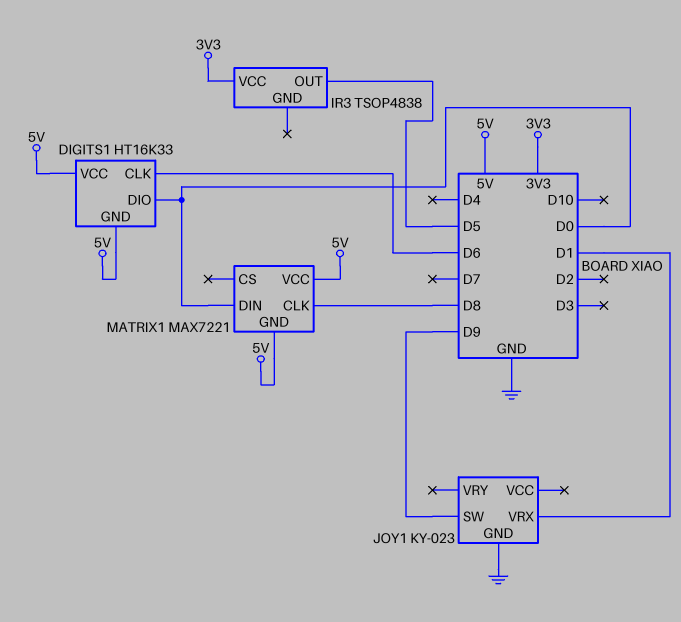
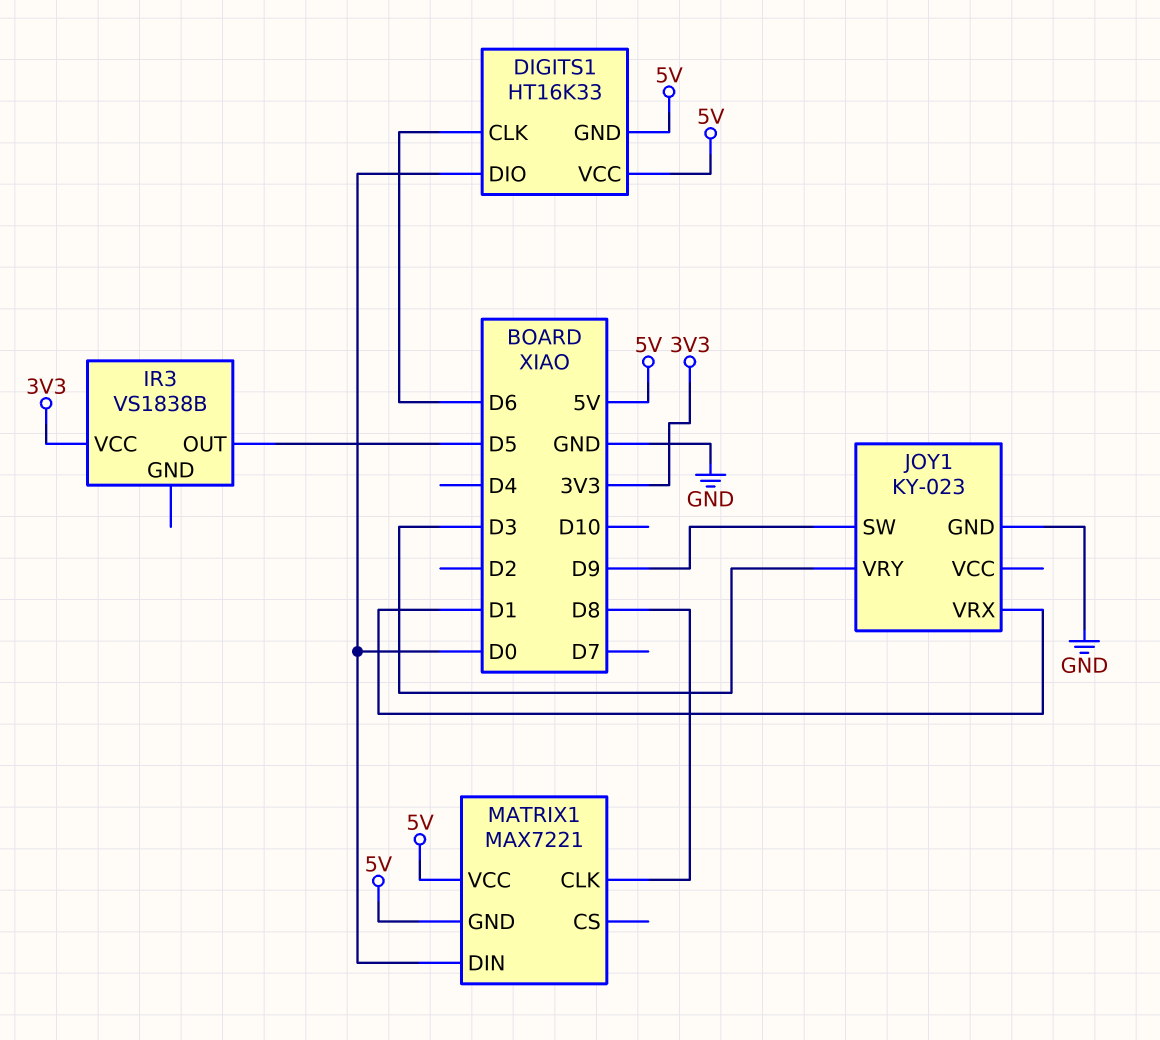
IR3: TSOP4838 -> VS1838B
JOY1 pin VRY: none -> D3

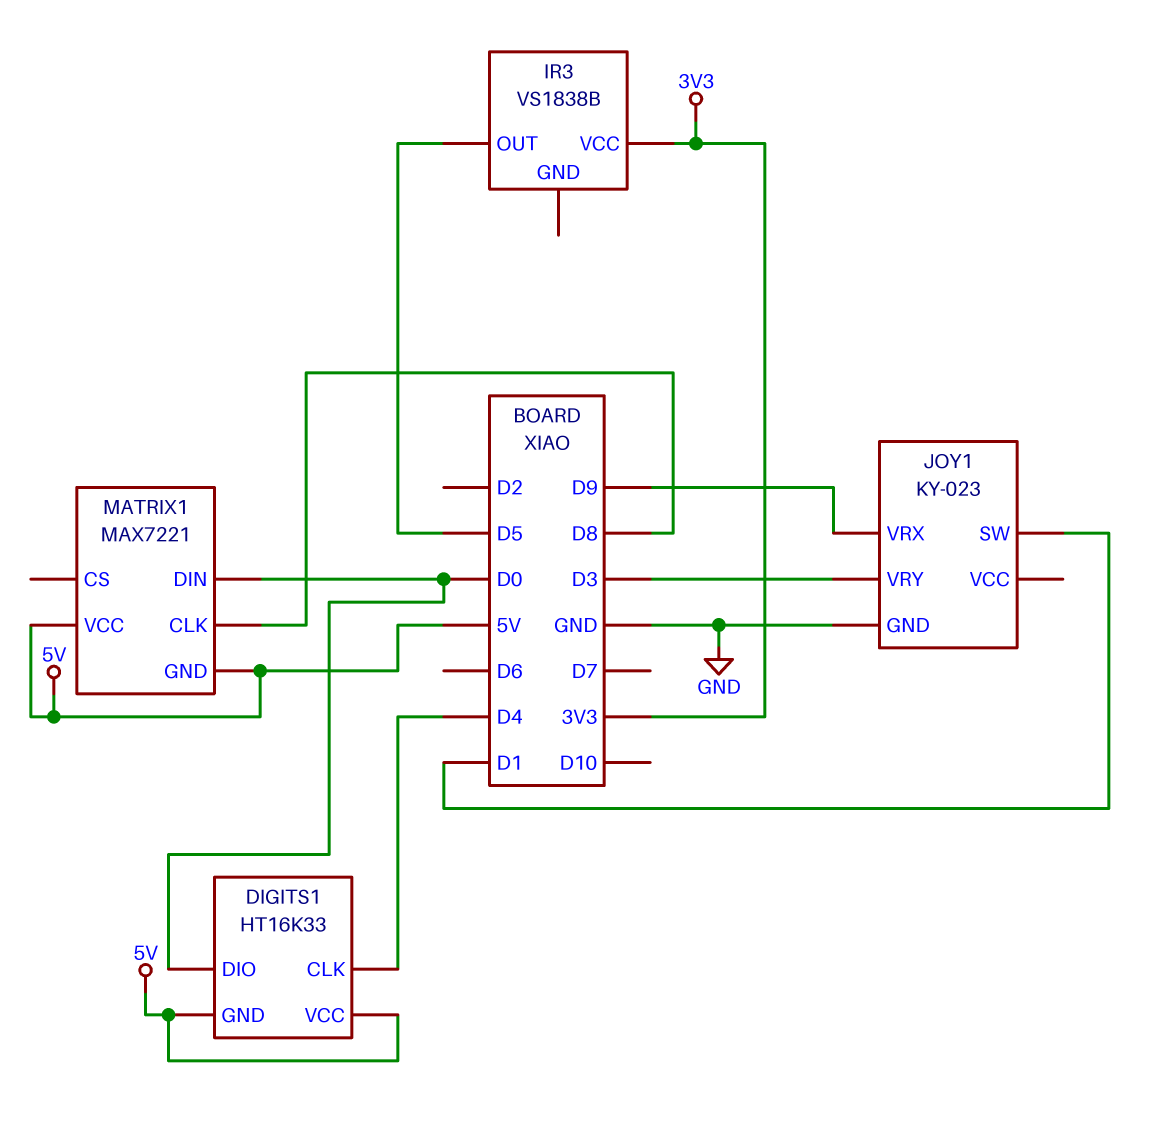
DIGITS1 pin CLK: D6 -> D4
JOY1 pin SW: D9 -> D1
JOY1 pin VRX: D1 -> D9

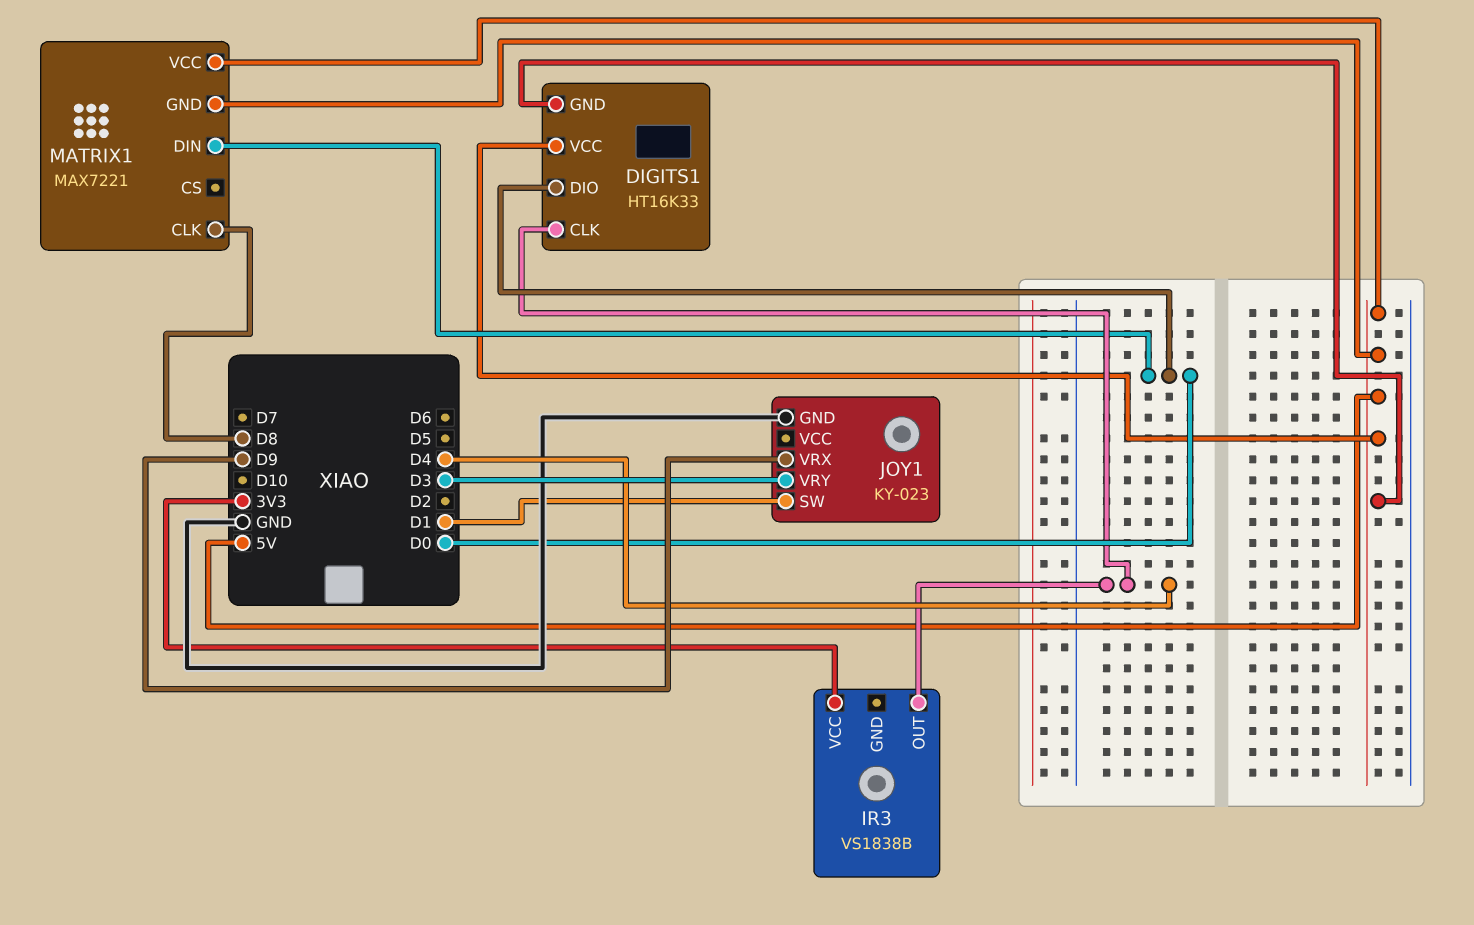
IR3 pin OUT: D5 -> D4

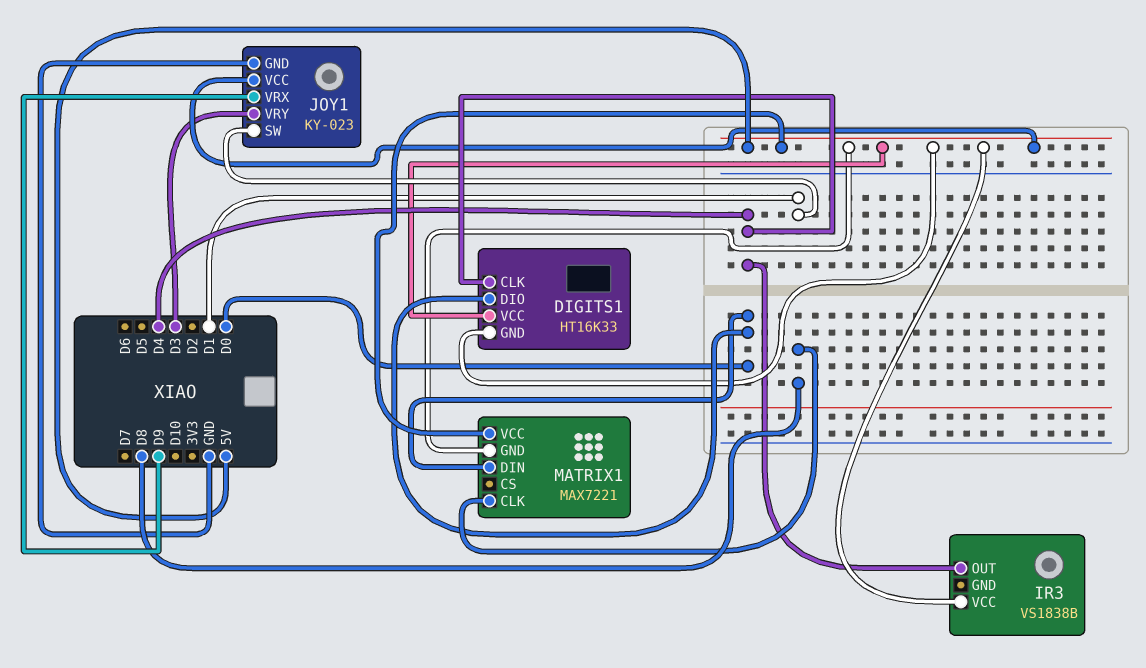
IR3 pin VCC: 3V3 -> 5V
JOY1 pin VCC: none -> 5V

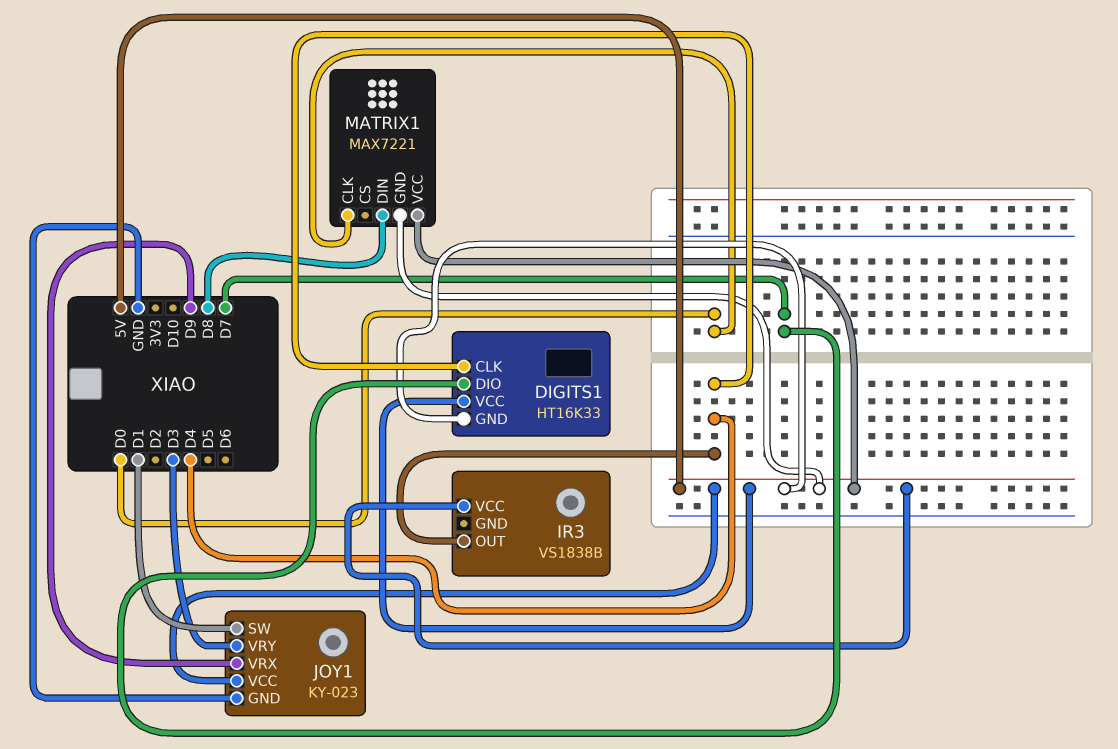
DIGITS1 pin DIO: D0 -> D7
MATRIX1 pin CLK: D8 -> D0
MATRIX1 pin DIN: D0 -> D8

